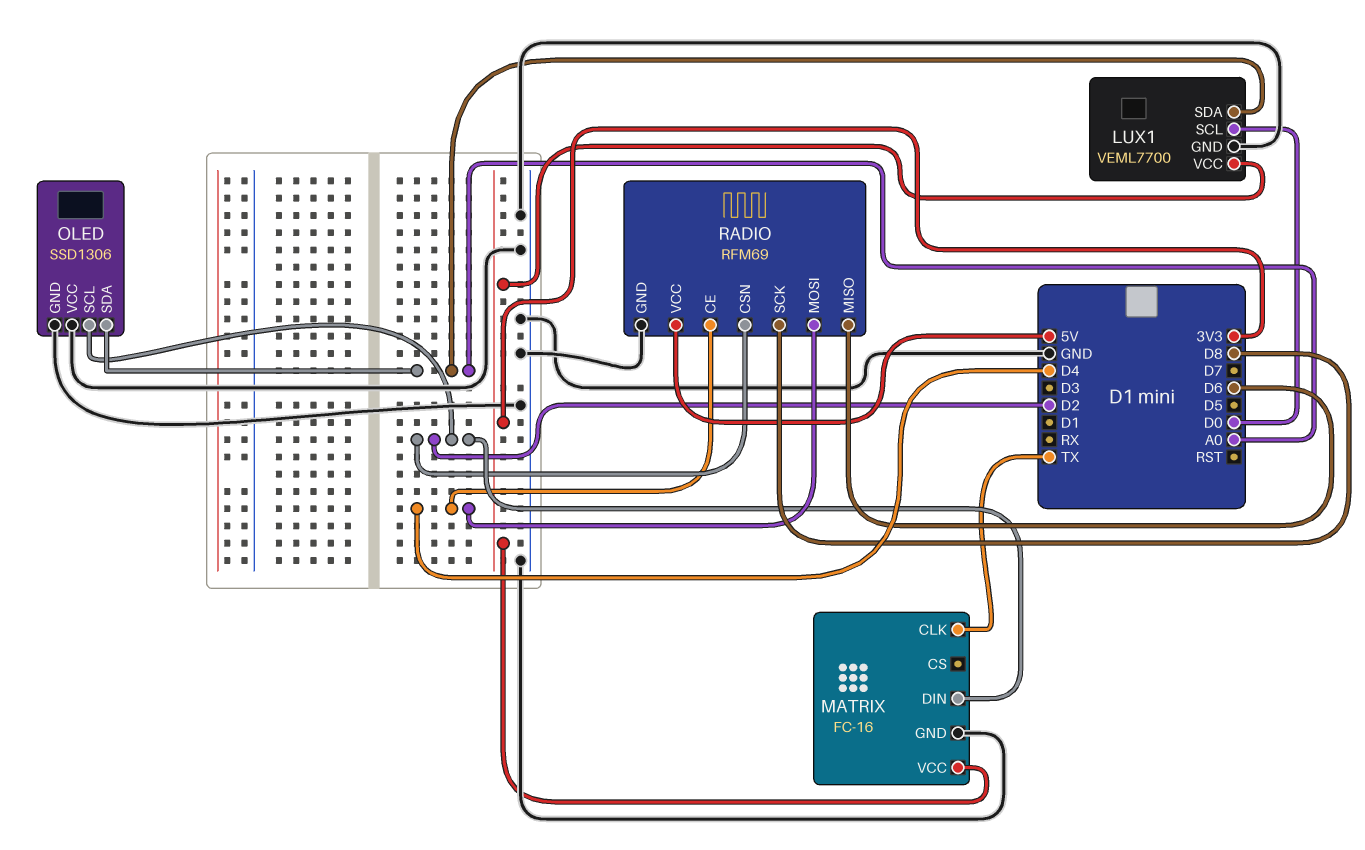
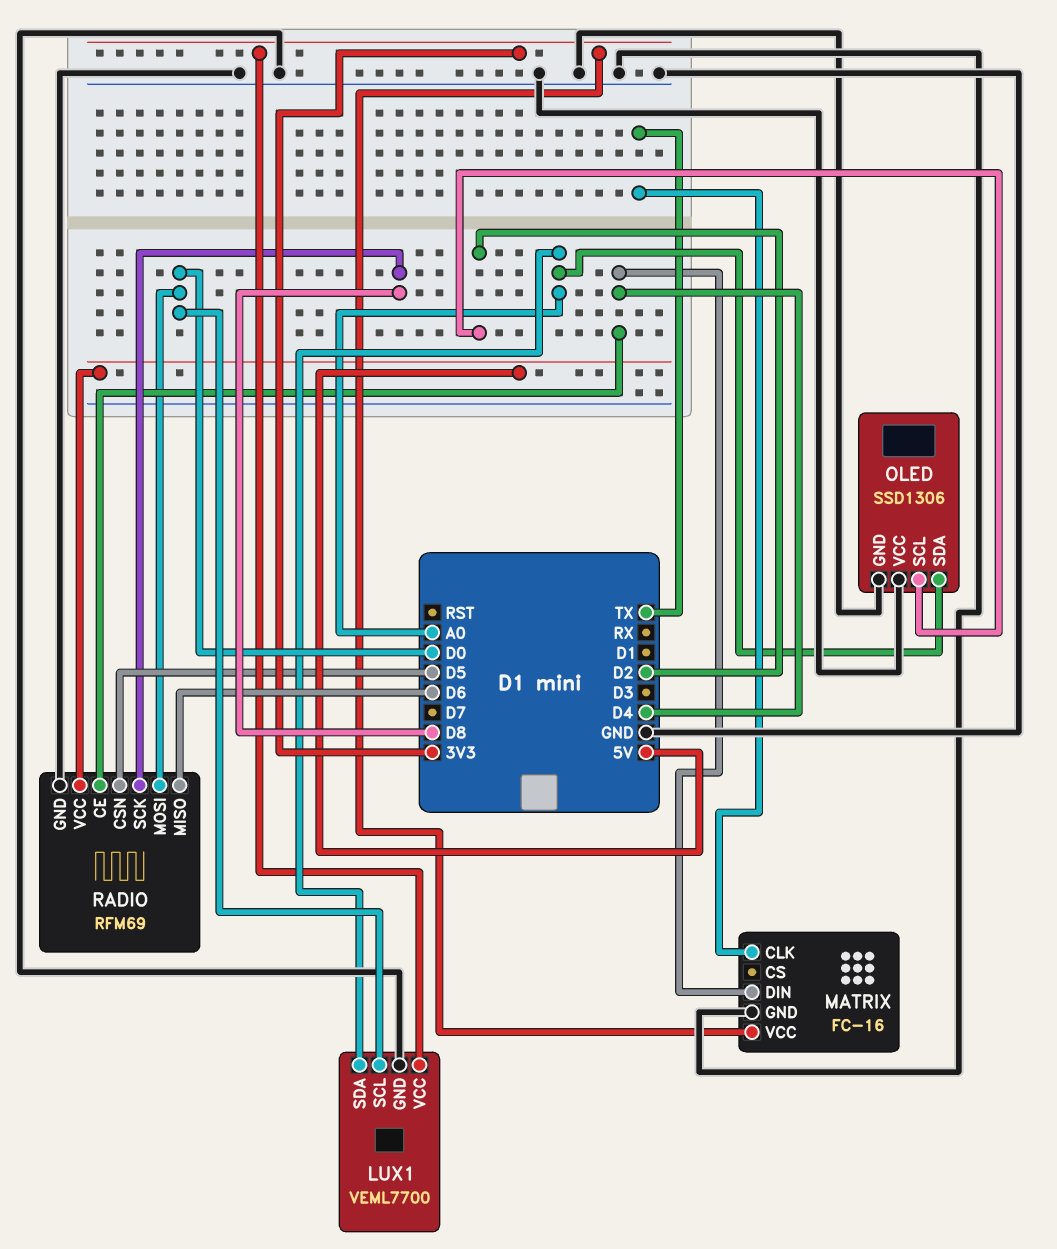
MATRIX pin DIN: D2 -> D4
RADIO pin CSN: D2 -> D5
RADIO pin MOSI: D4 -> D0

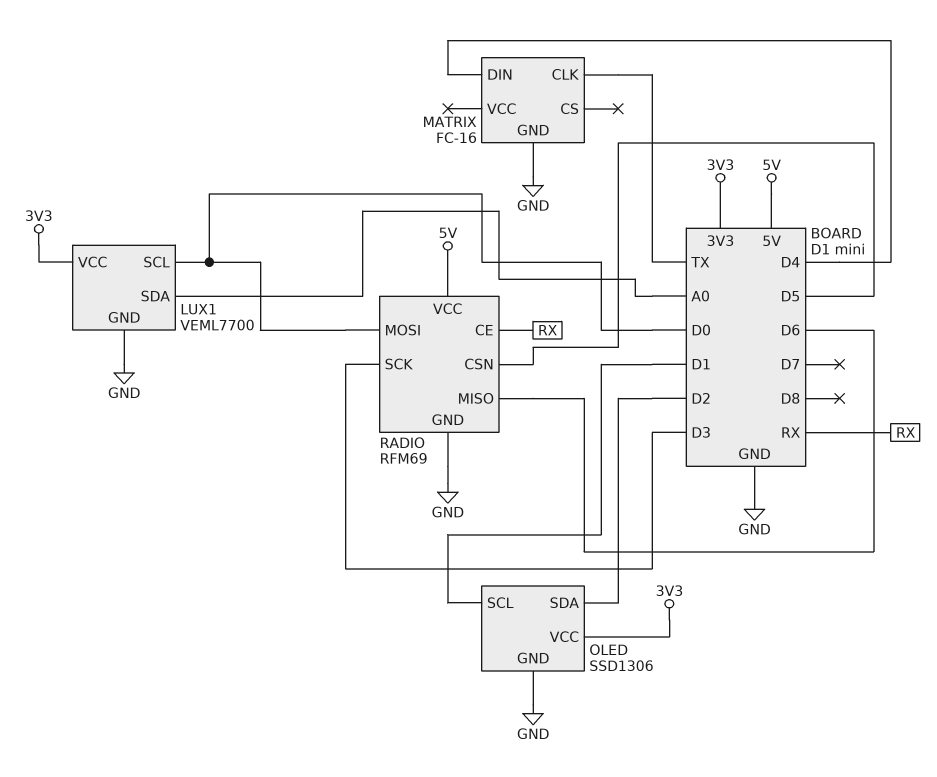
MATRIX pin VCC: 3V3 -> none
OLED pin SCL: D2 -> D1
OLED pin SDA: A0 -> D2
OLED pin VCC: GND -> 3V3
RADIO pin CE: D4 -> RX
RADIO pin SCK: D8 -> D3

